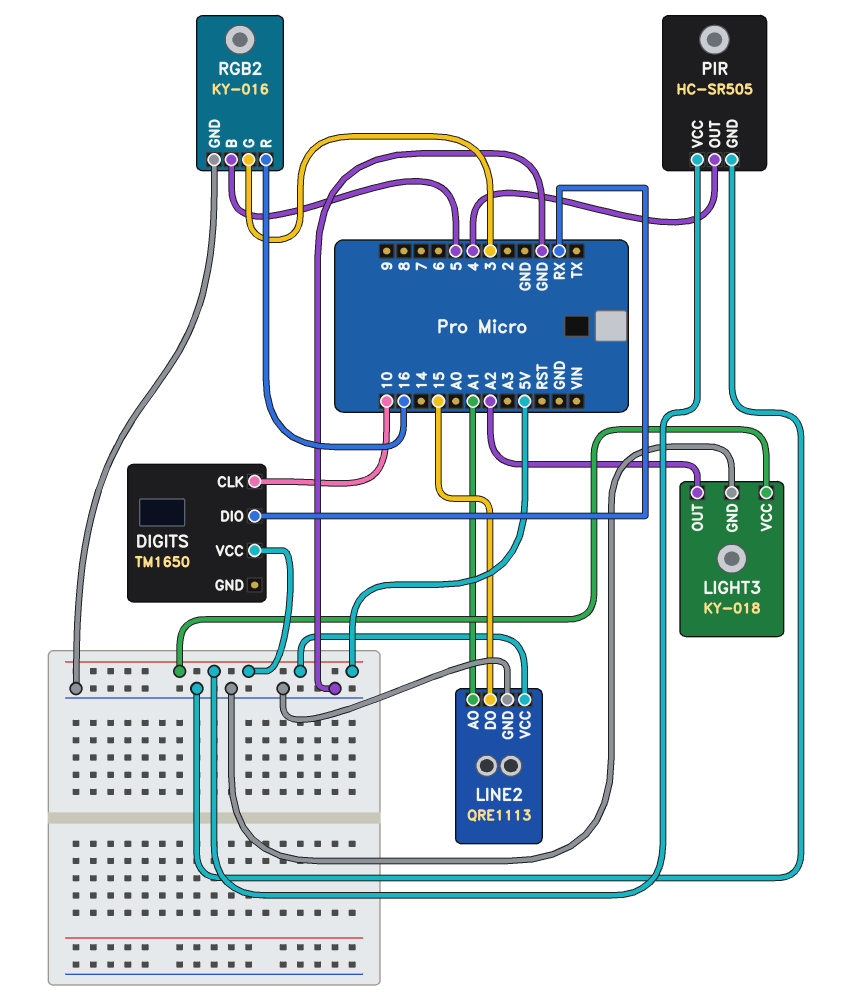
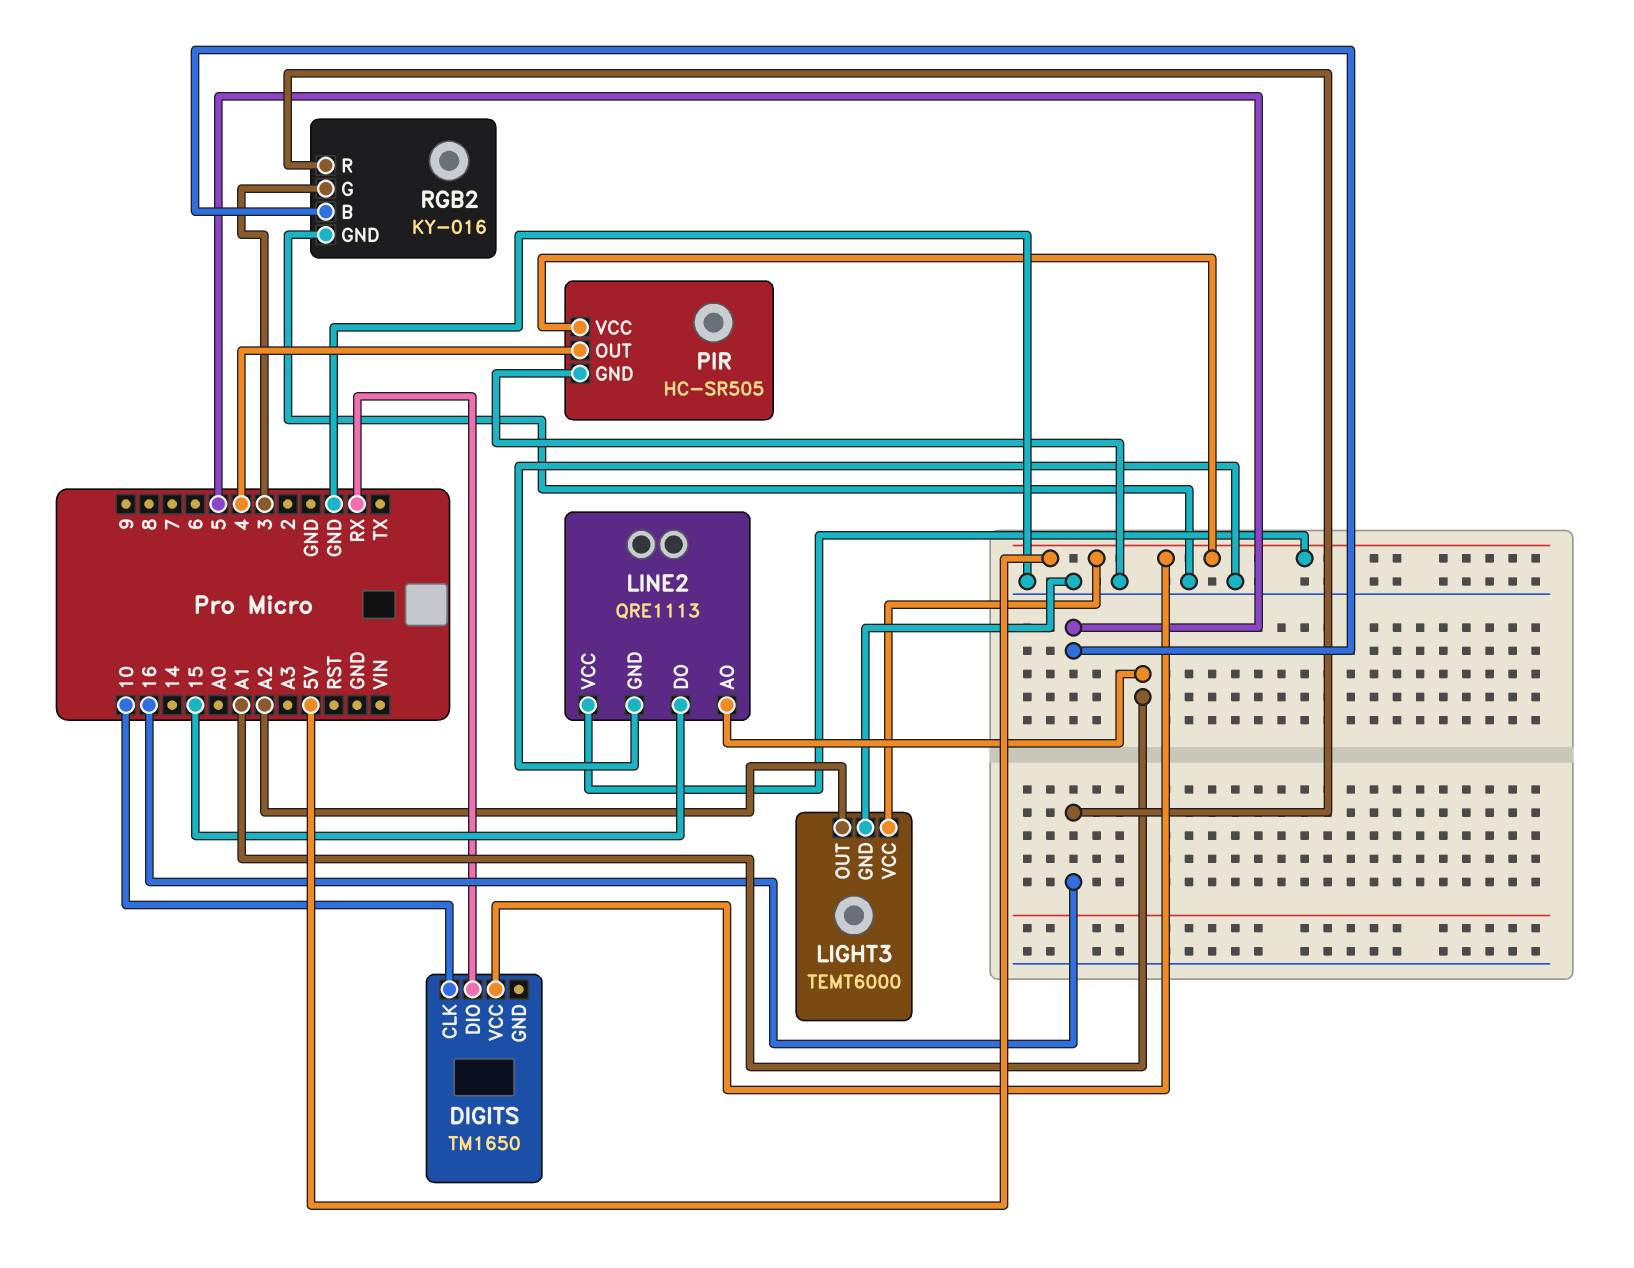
LIGHT3: KY-018 -> TEMT6000

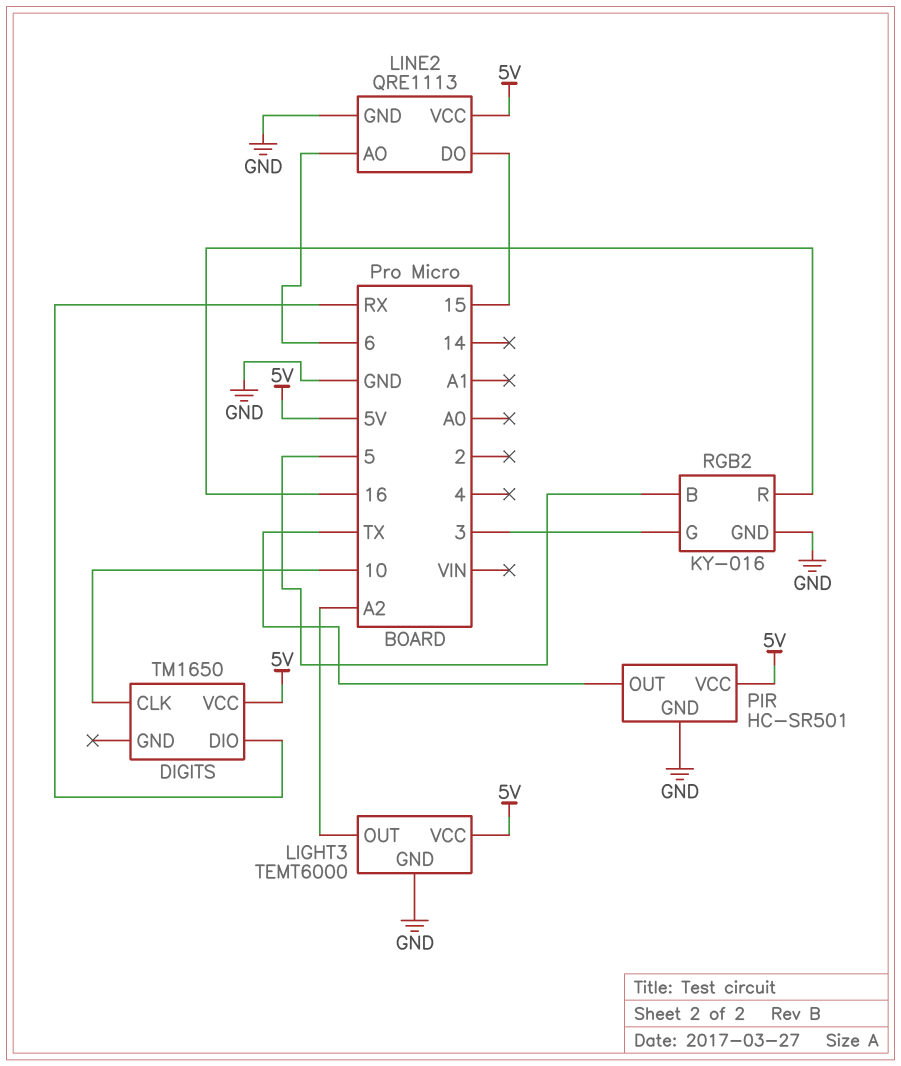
LINE2 pin AO: A1 -> 6
PIR: HC-SR505 -> HC-SR501
PIR pin OUT: 4 -> TX

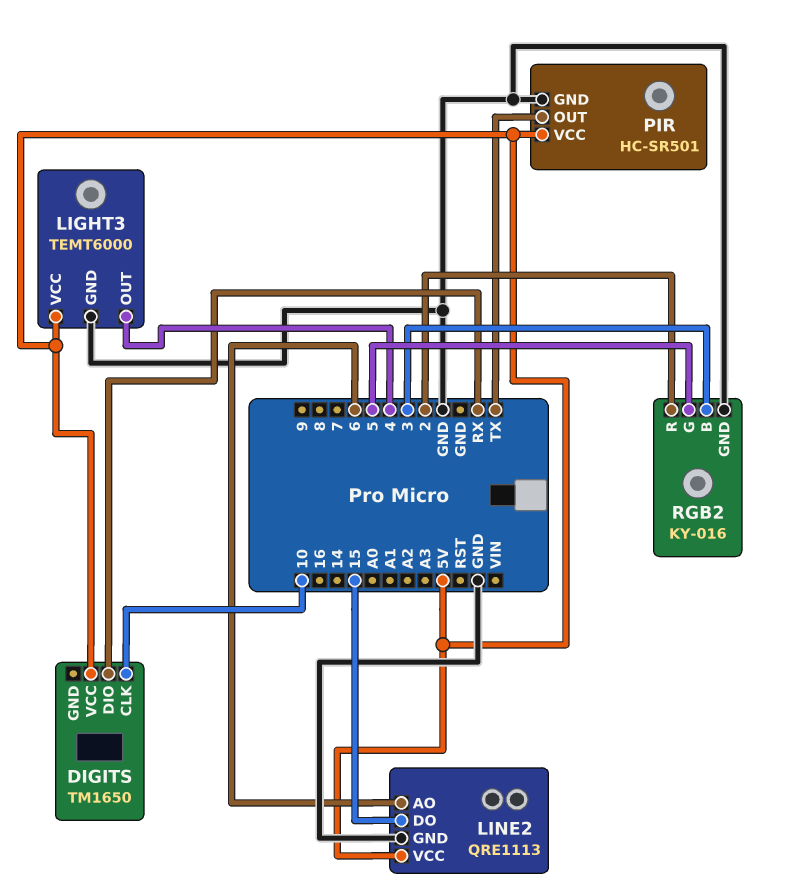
LIGHT3 pin OUT: A2 -> 4
RGB2 pin B: 5 -> 3
RGB2 pin G: 3 -> 5
RGB2 pin R: 16 -> 2

